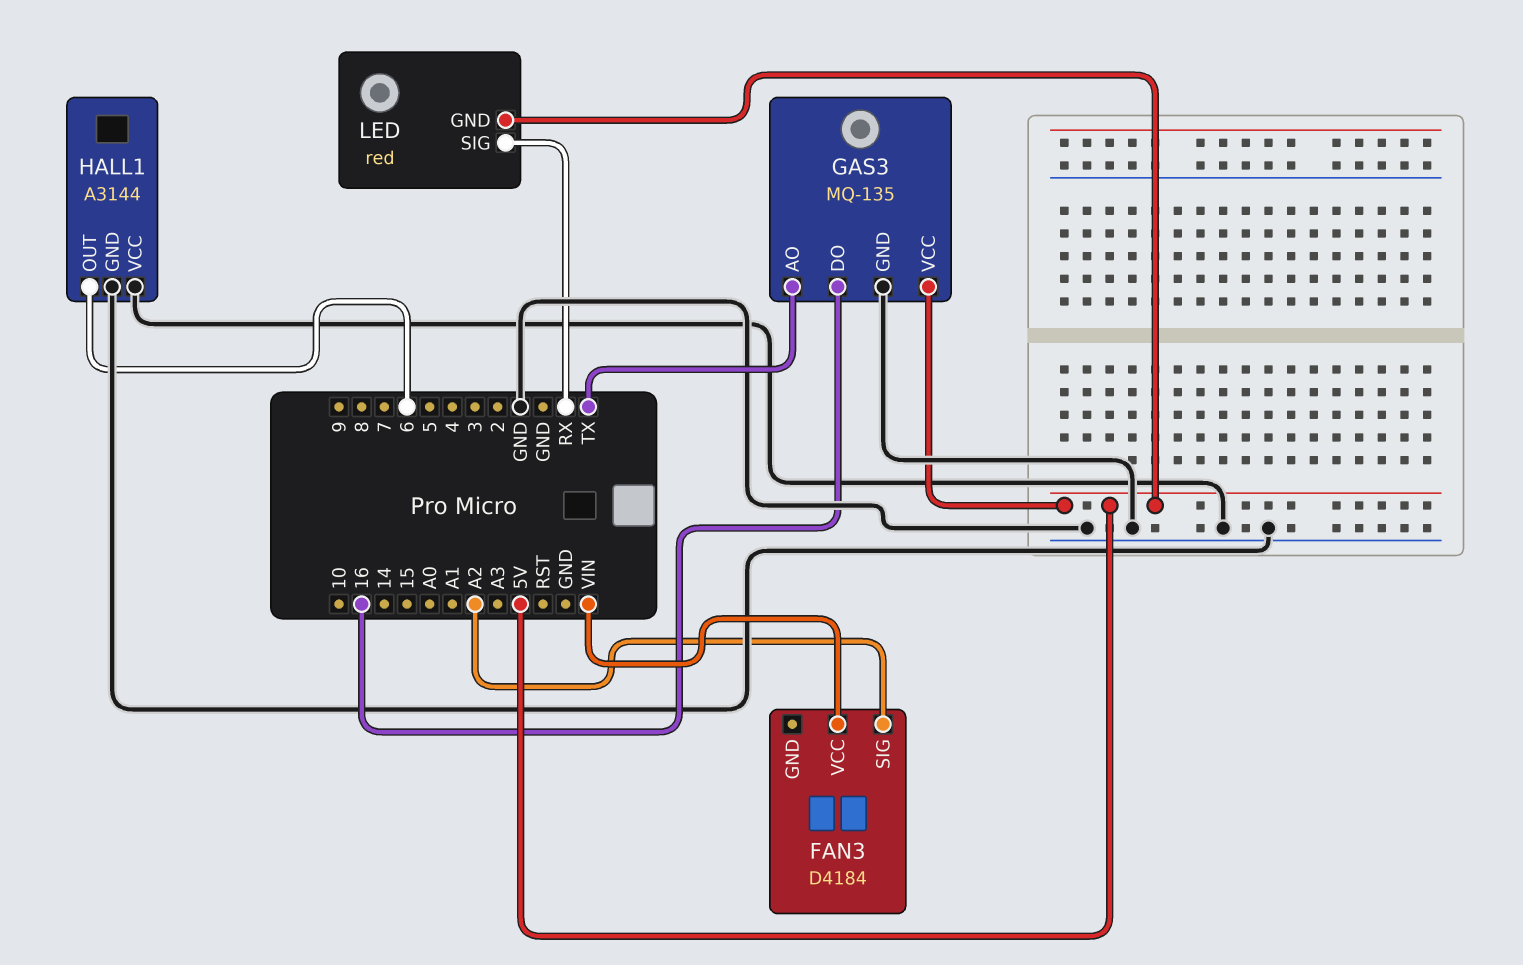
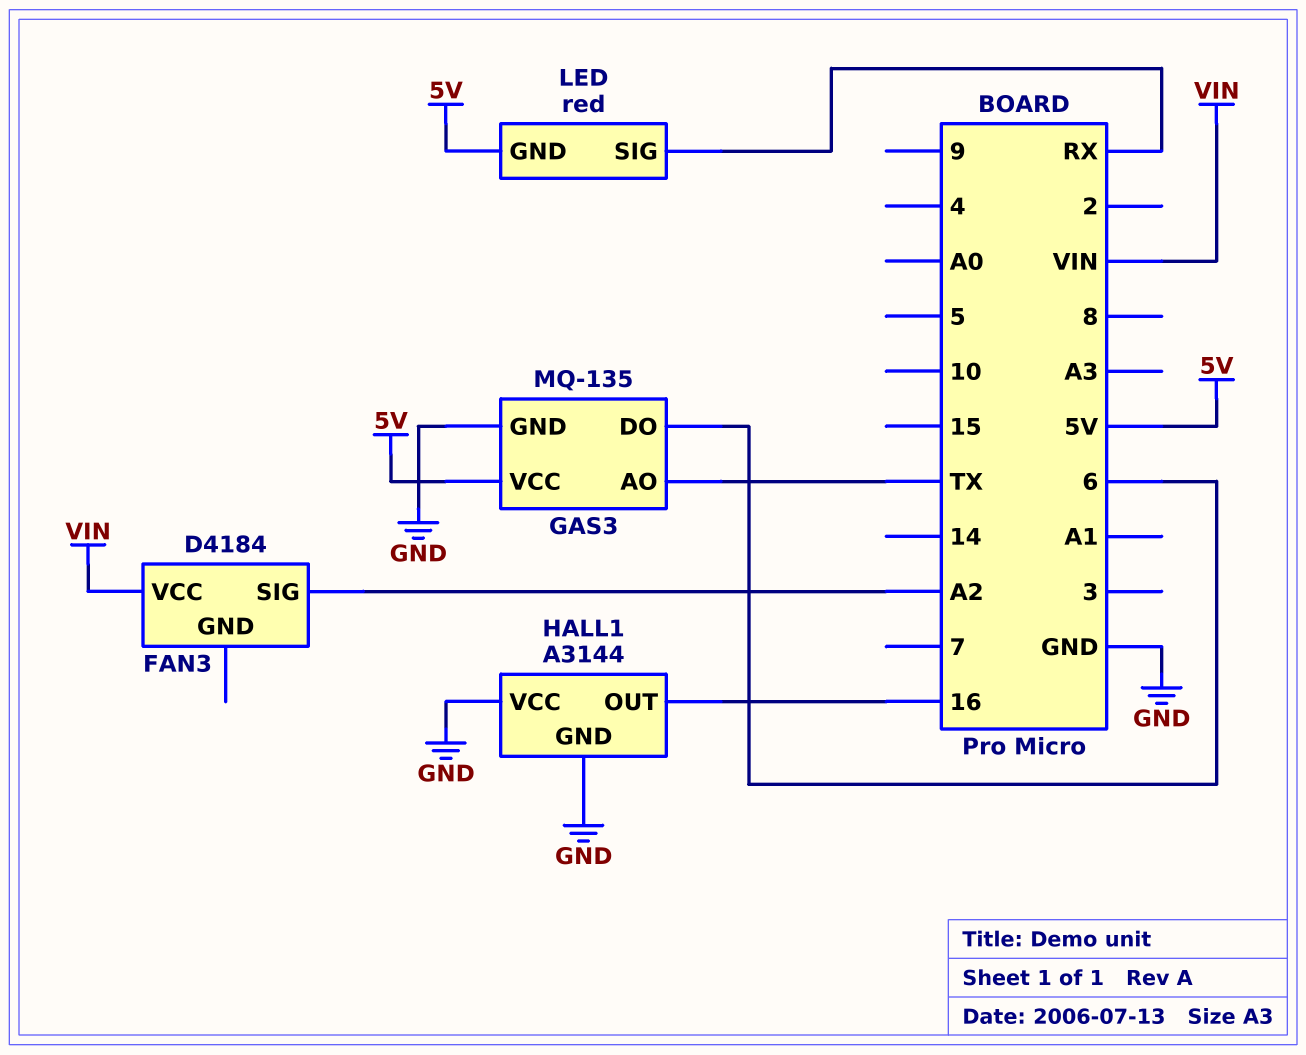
GAS3 pin DO: 16 -> 6
HALL1 pin OUT: 6 -> 16

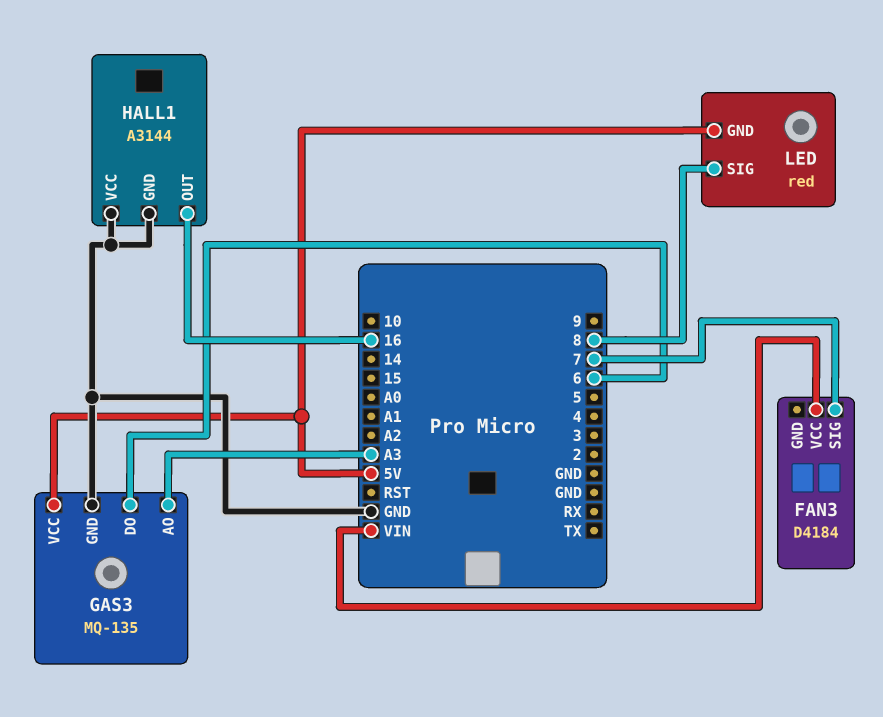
FAN3 pin SIG: A2 -> 7
GAS3 pin AO: TX -> A3
LED pin SIG: RX -> 8

